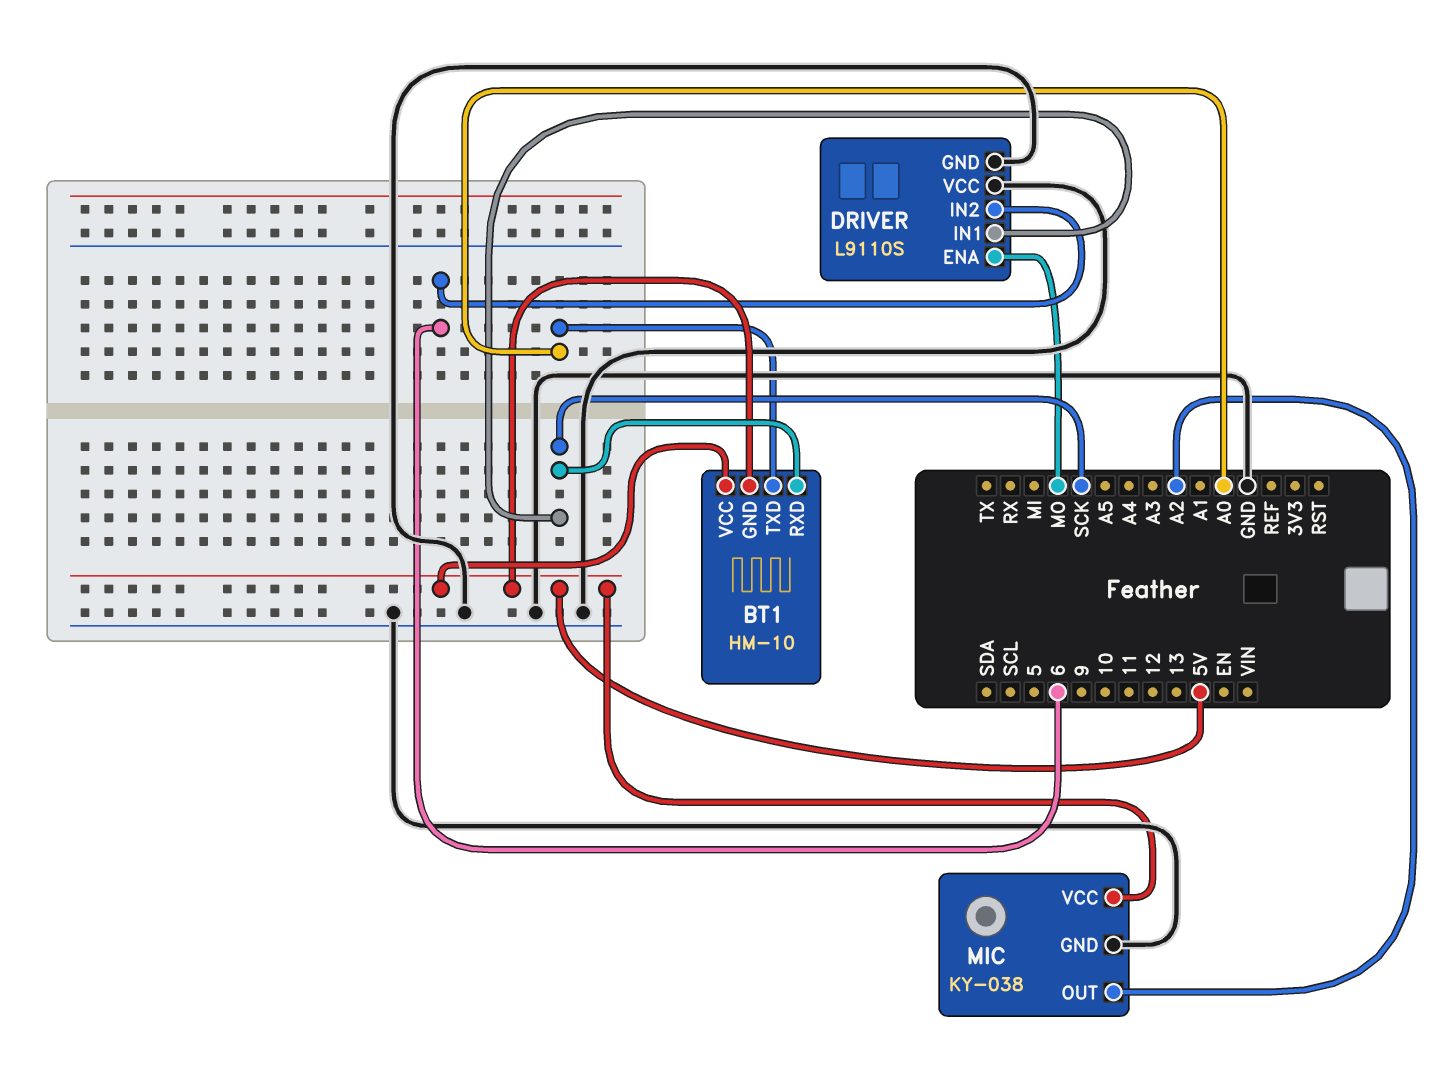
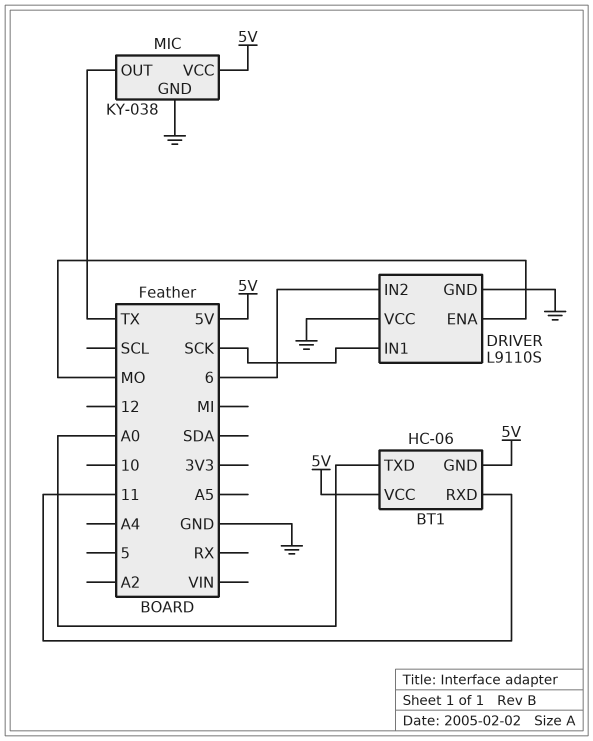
BT1: HM-10 -> HC-06
BT1 pin RXD: SCK -> 11
MIC pin OUT: A2 -> TX

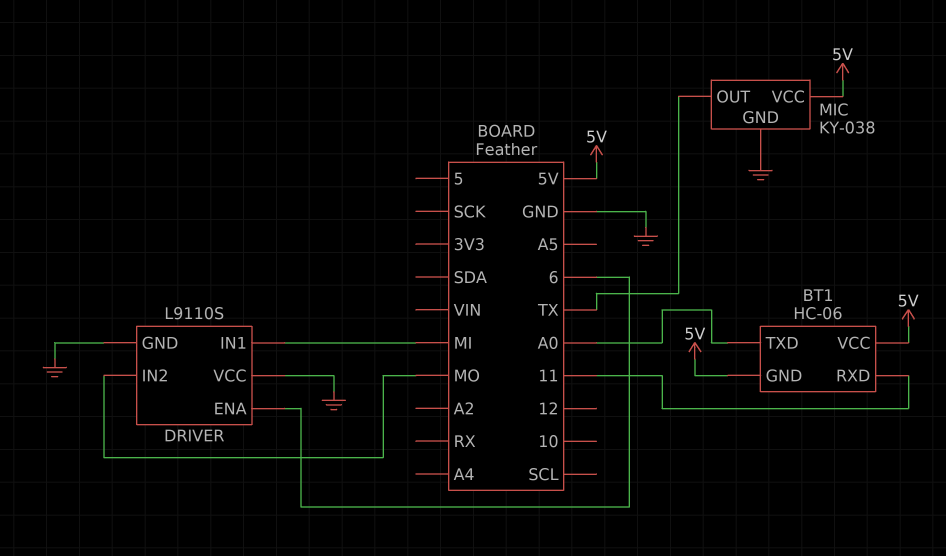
DRIVER pin ENA: MO -> 6
DRIVER pin IN1: SCK -> MI
DRIVER pin IN2: 6 -> MO

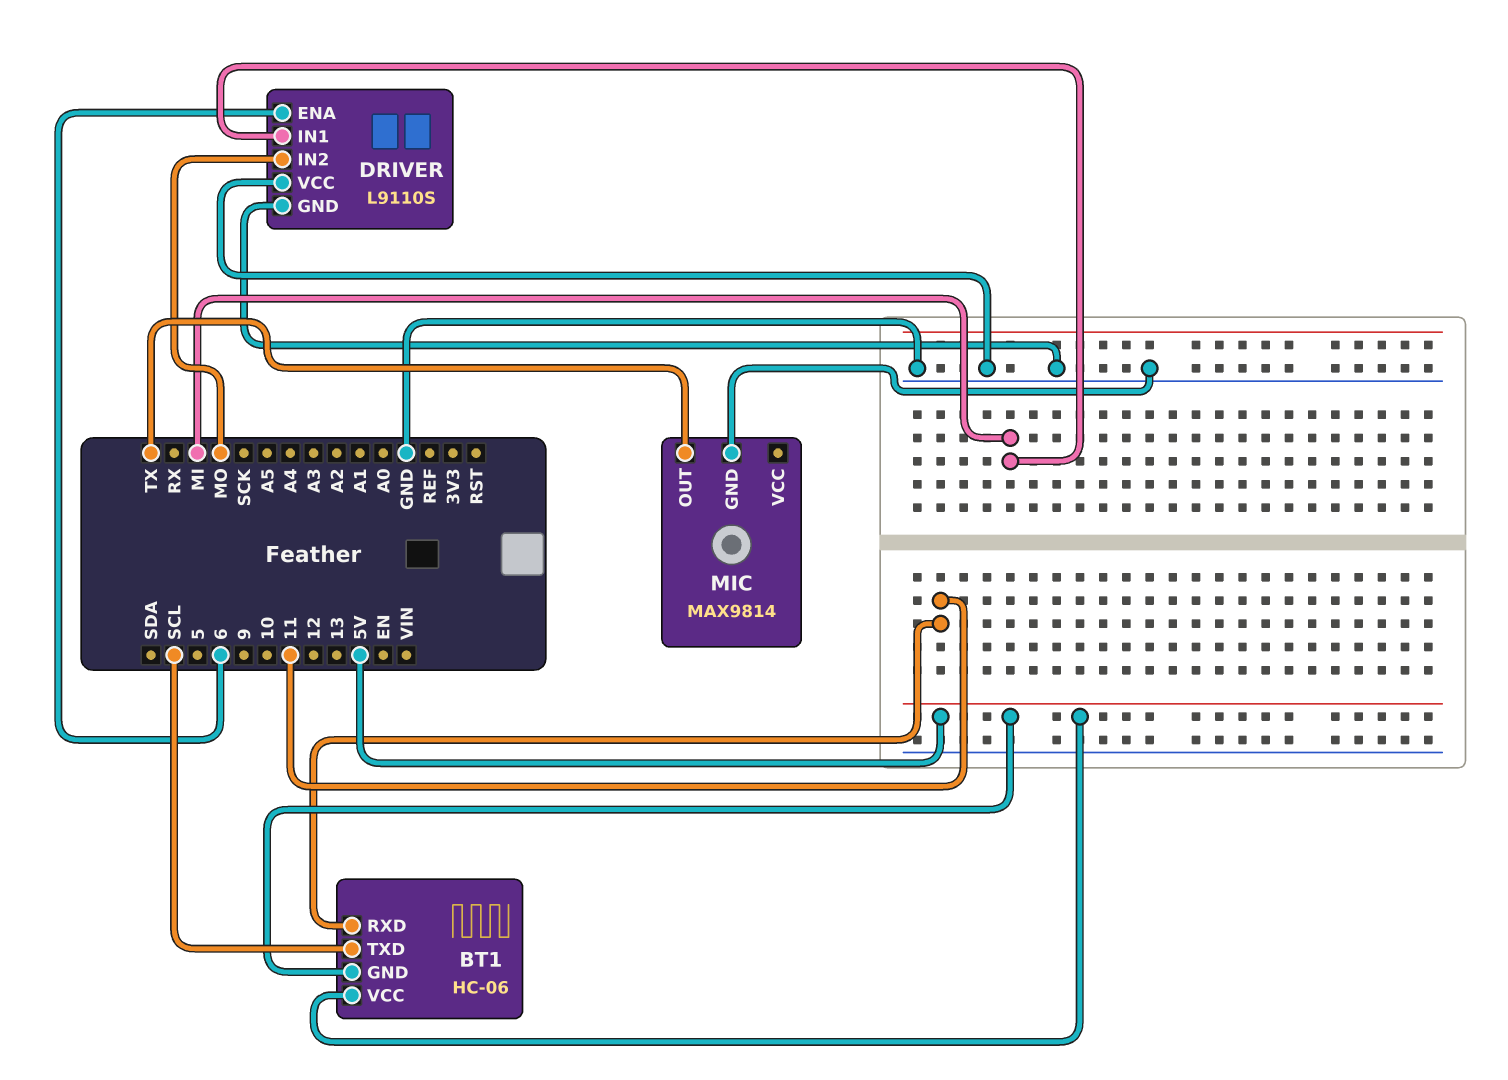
BT1 pin TXD: A0 -> SCL
MIC: KY-038 -> MAX9814
MIC pin VCC: 5V -> none

